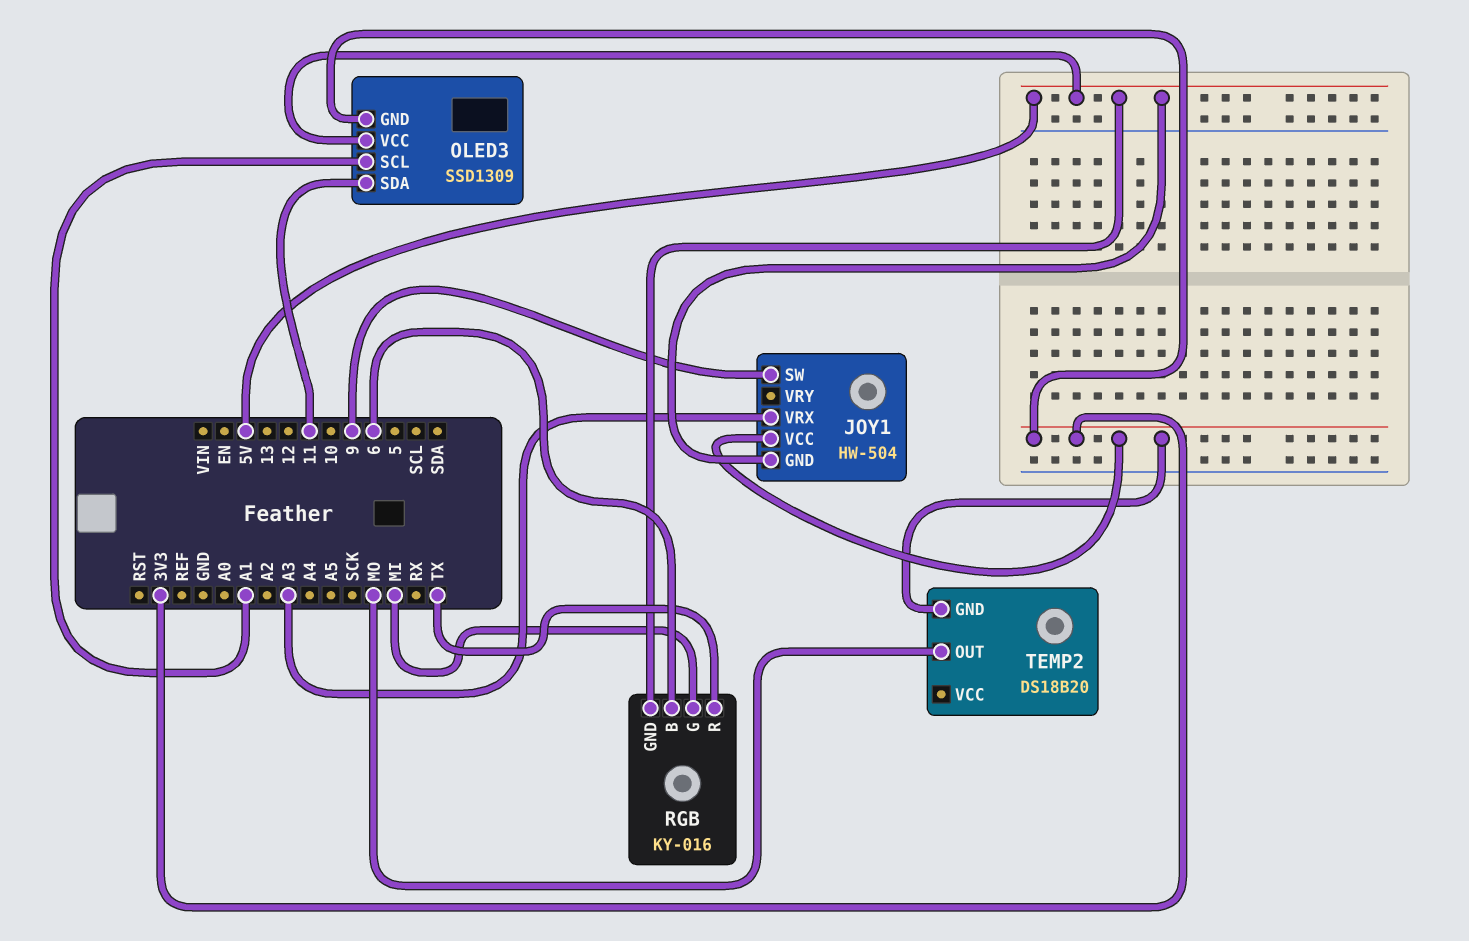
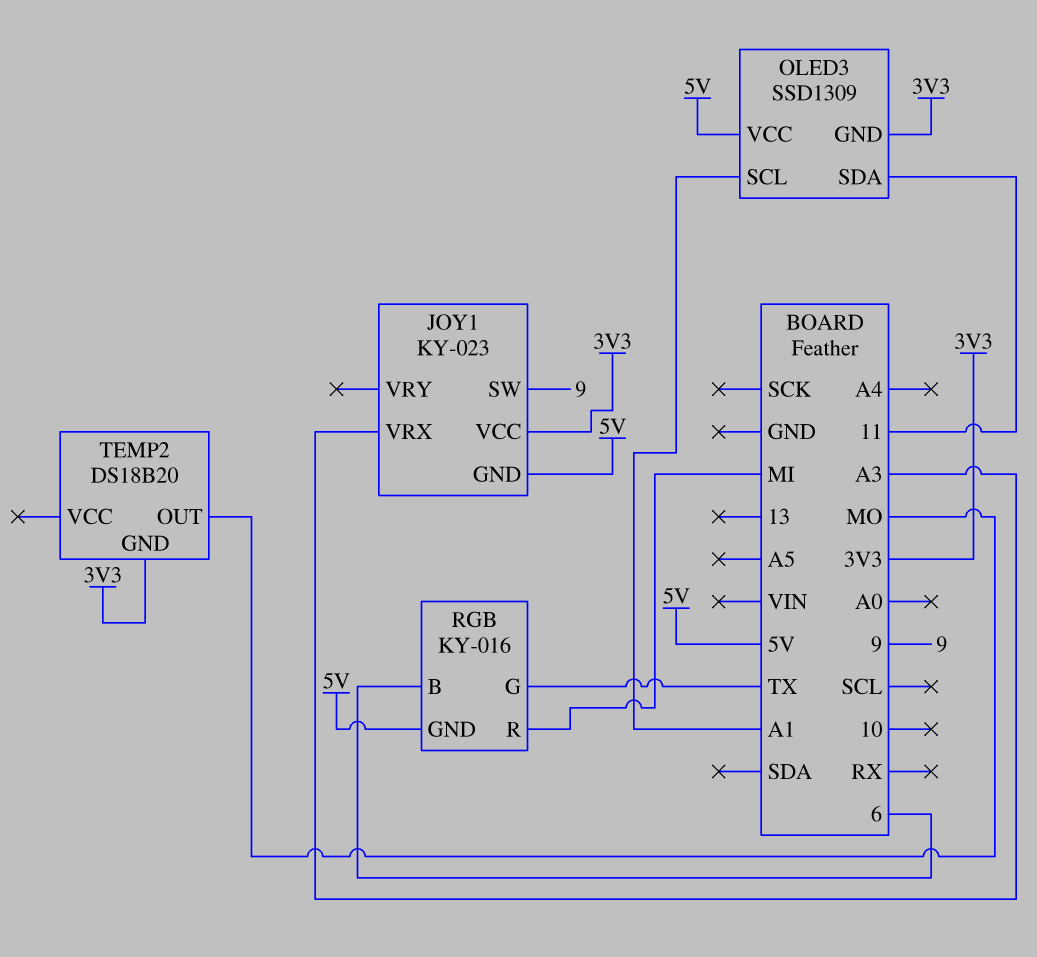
JOY1: HW-504 -> KY-023
RGB pin G: MI -> TX
RGB pin R: TX -> MI

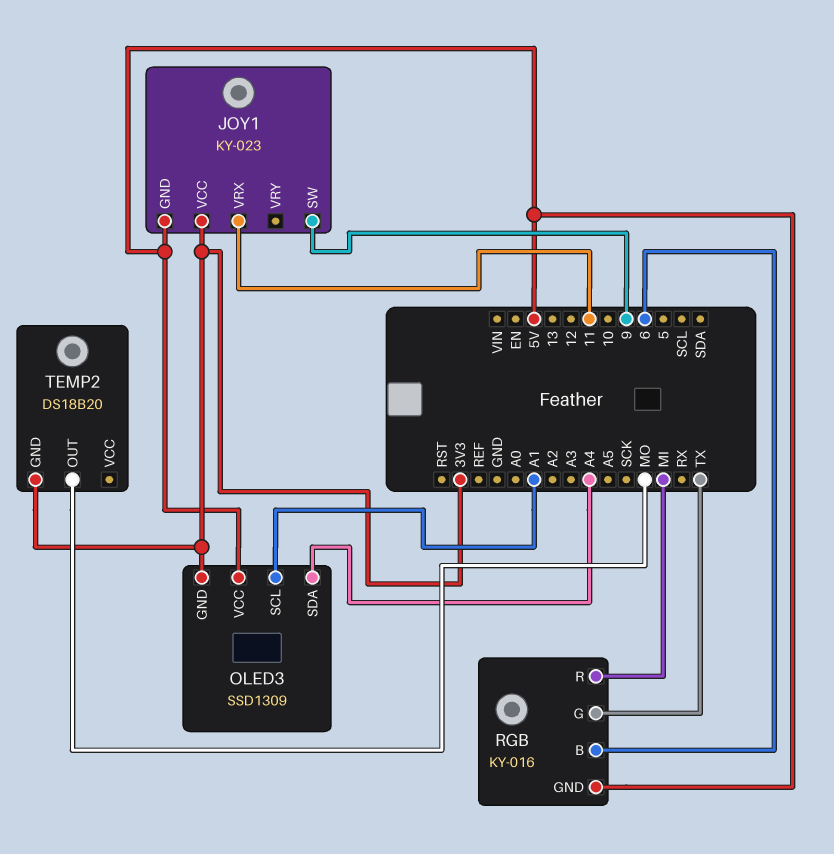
JOY1 pin VRX: A3 -> 11
OLED3 pin SDA: 11 -> A4

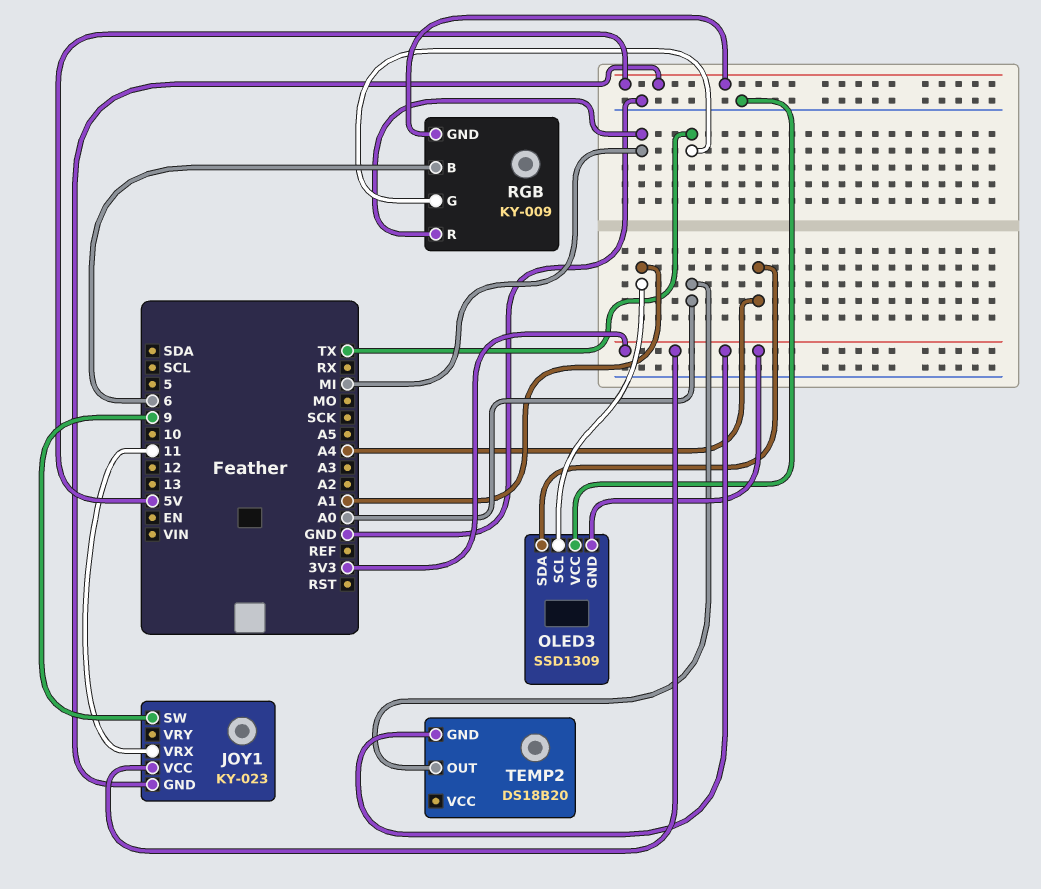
OLED3 pin VCC: 5V -> GND
RGB: KY-016 -> KY-009
TEMP2 pin OUT: MO -> A0

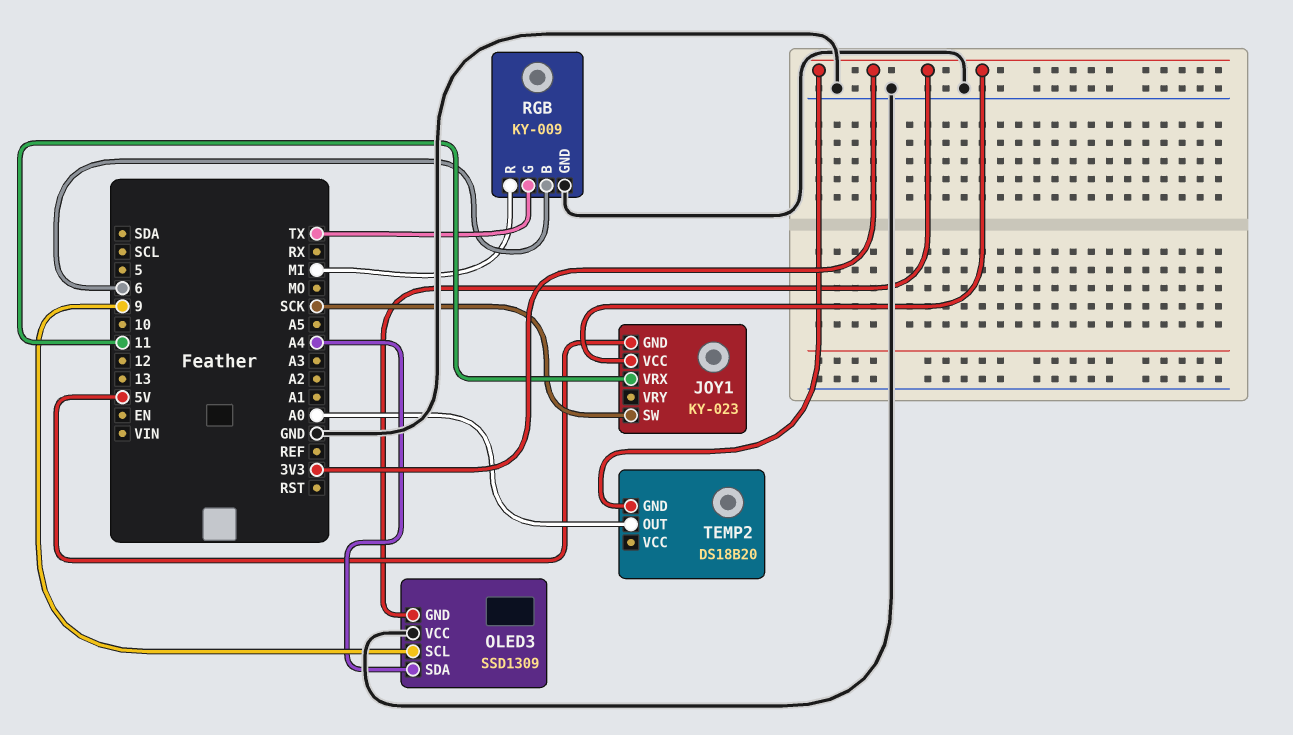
JOY1 pin SW: 9 -> SCK
OLED3 pin SCL: A1 -> 9
RGB pin GND: 5V -> GND

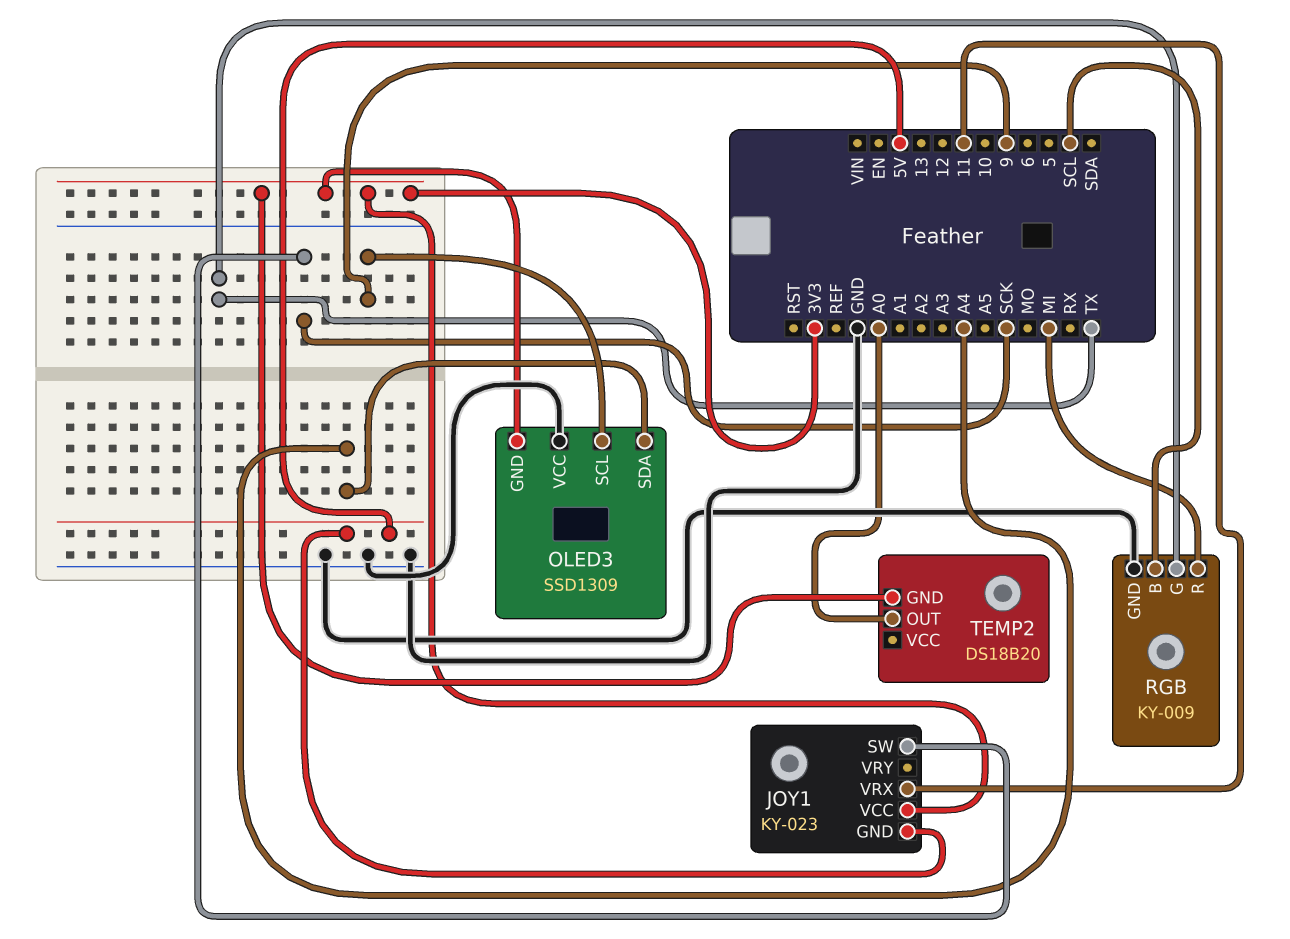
RGB pin B: 6 -> SCL

